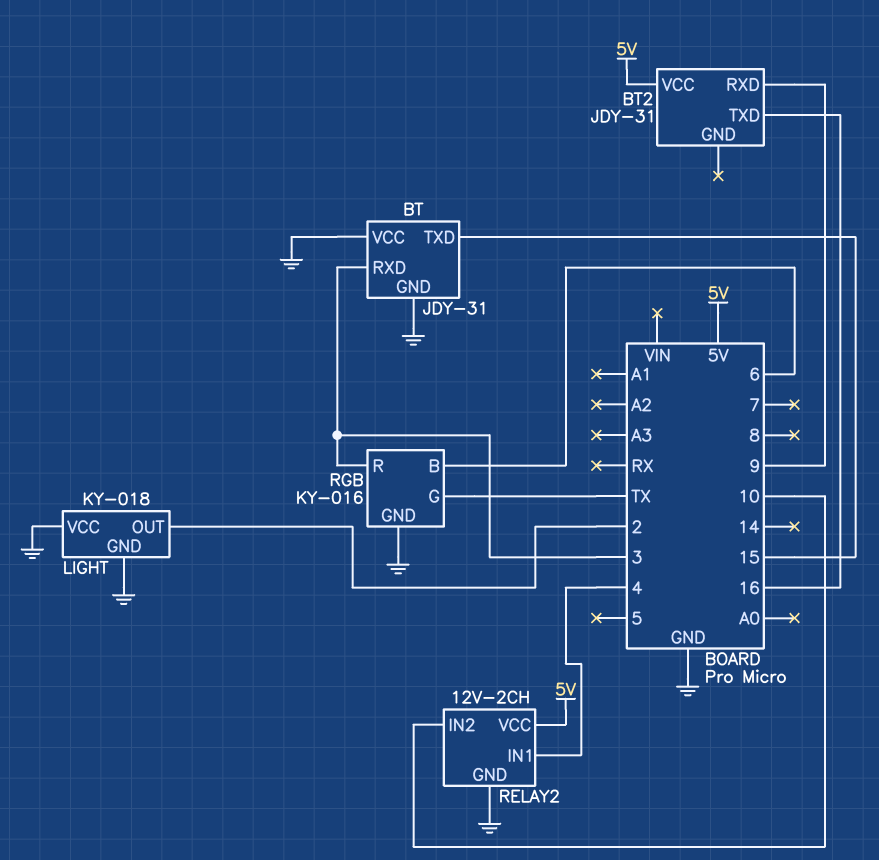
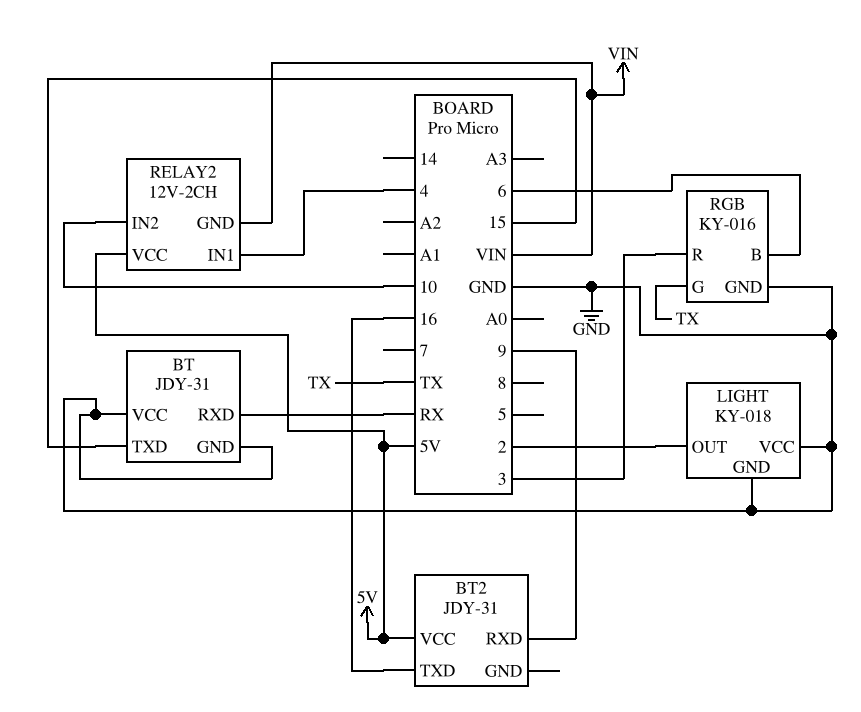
BT pin RXD: 3 -> RX
RELAY2 pin GND: GND -> VIN

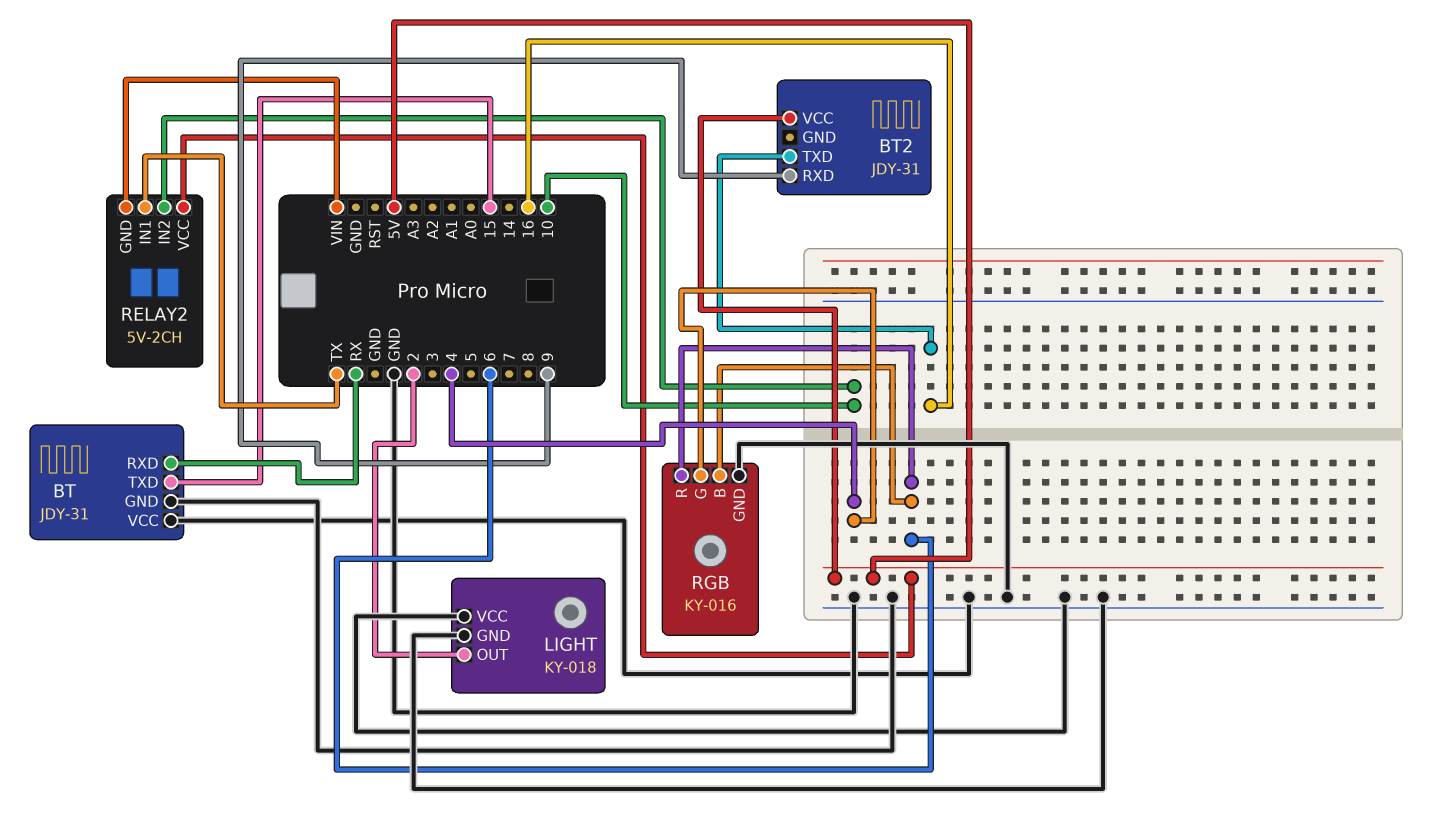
RELAY2: 12V-2CH -> 5V-2CH
RELAY2 pin IN1: 4 -> TX
RGB pin G: TX -> 4
RGB pin R: 3 -> 6

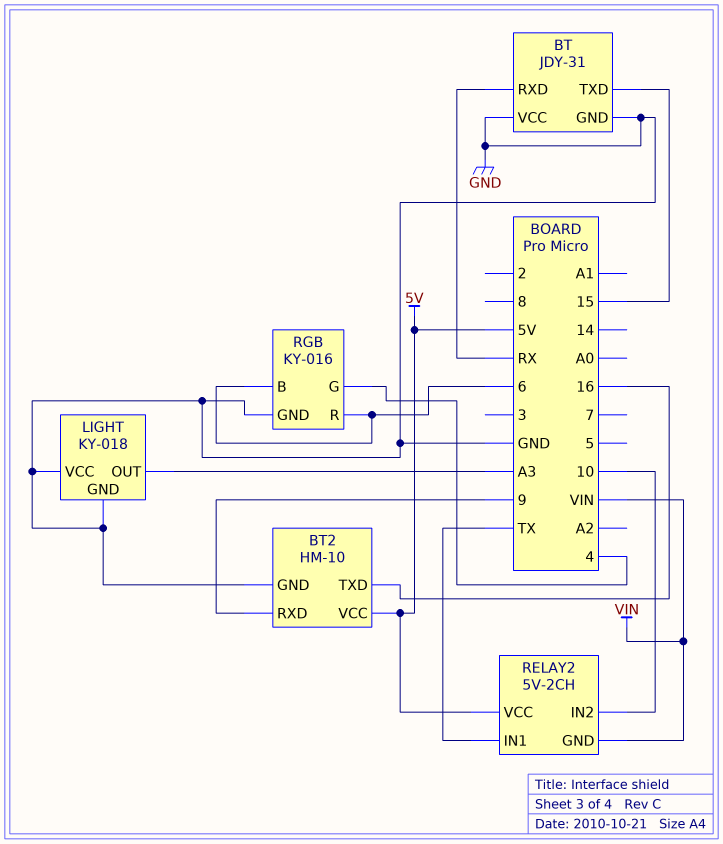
BT2: JDY-31 -> HM-10
BT2 pin GND: none -> GND
LIGHT pin OUT: 2 -> A3

